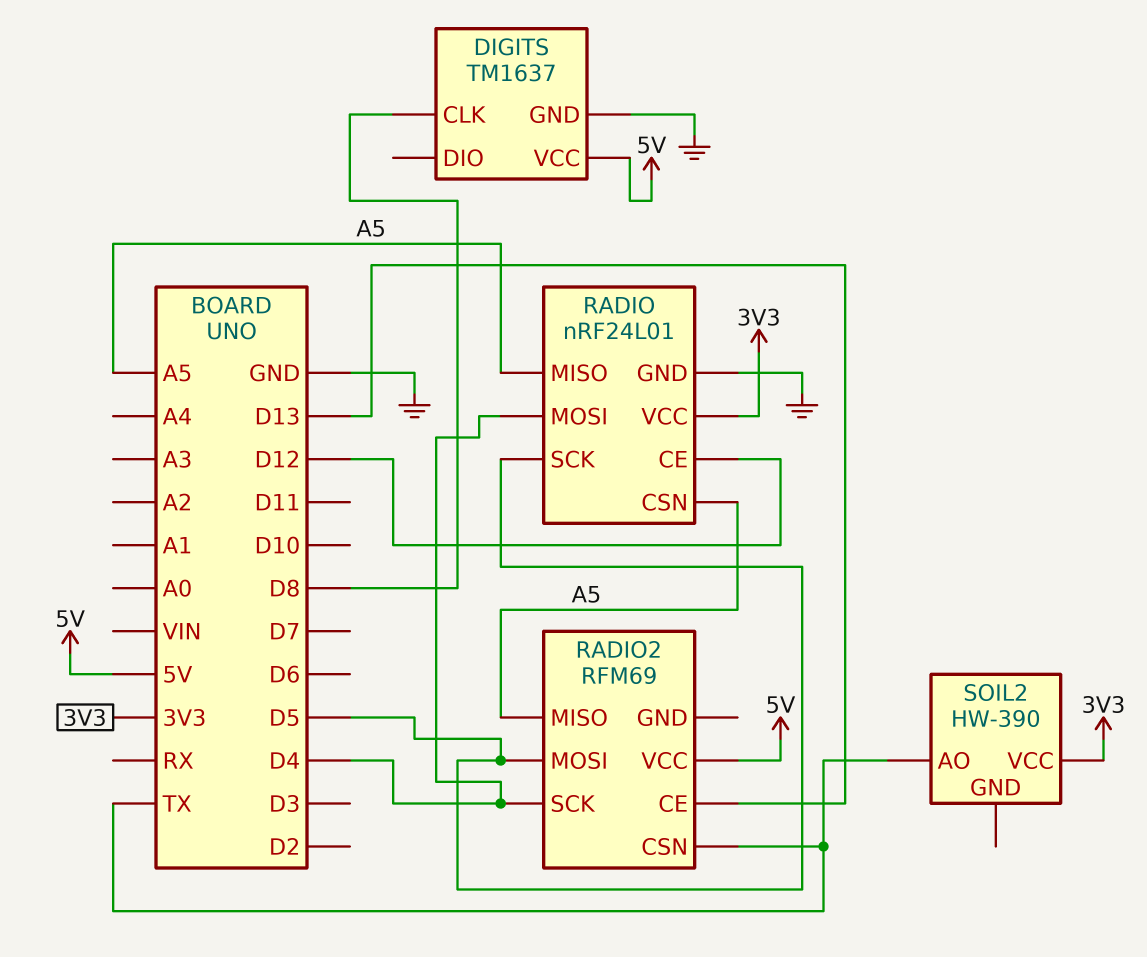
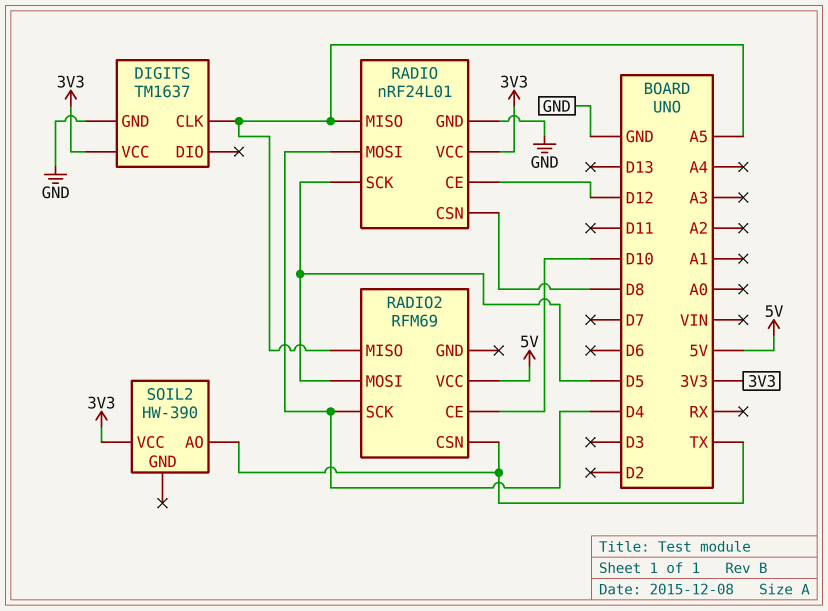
DIGITS pin CLK: D8 -> A5
DIGITS pin VCC: 5V -> 3V3
RADIO pin CSN: A5 -> D8
RADIO2 pin CE: D13 -> D10

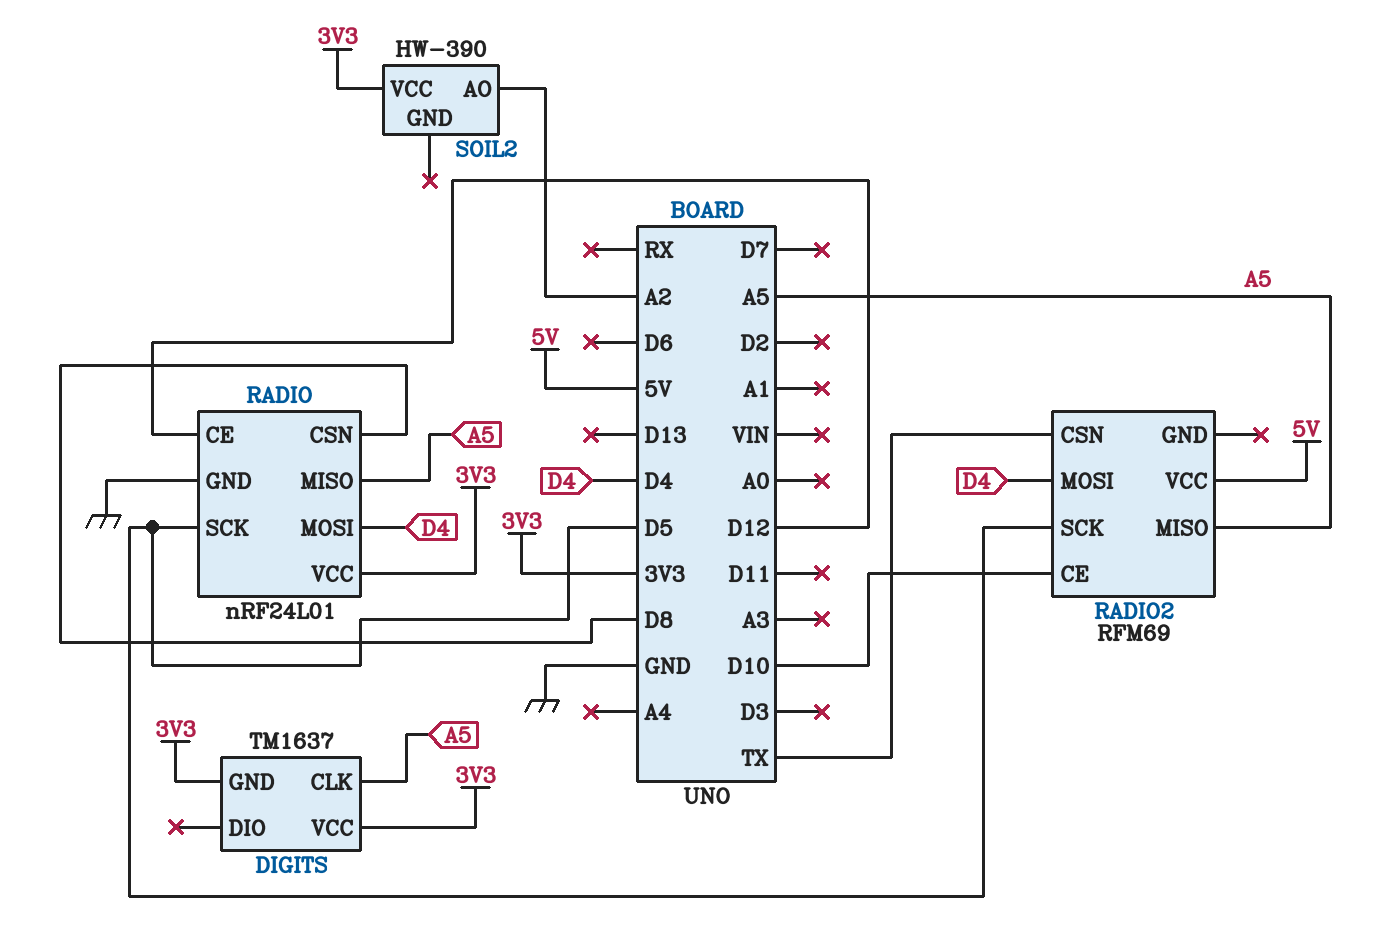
DIGITS pin GND: GND -> 3V3
RADIO2 pin MOSI: D5 -> D4
RADIO2 pin SCK: D4 -> D5
SOIL2 pin AO: TX -> A2

